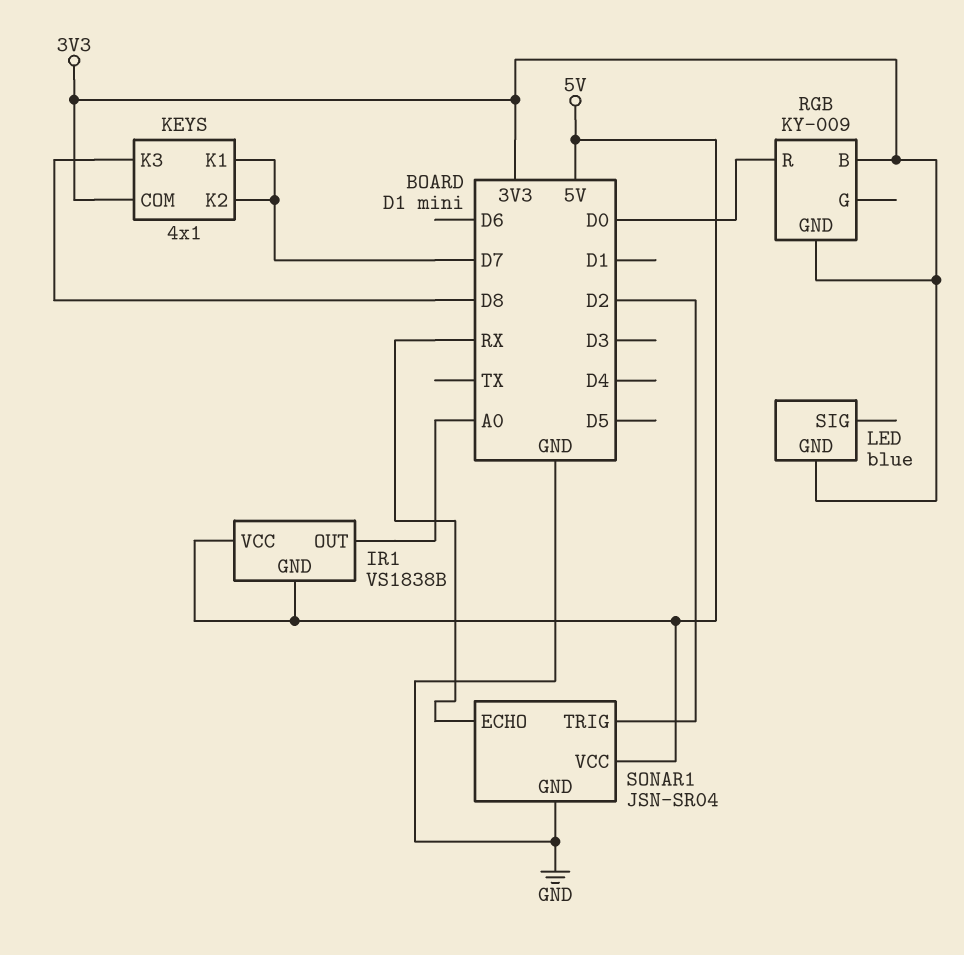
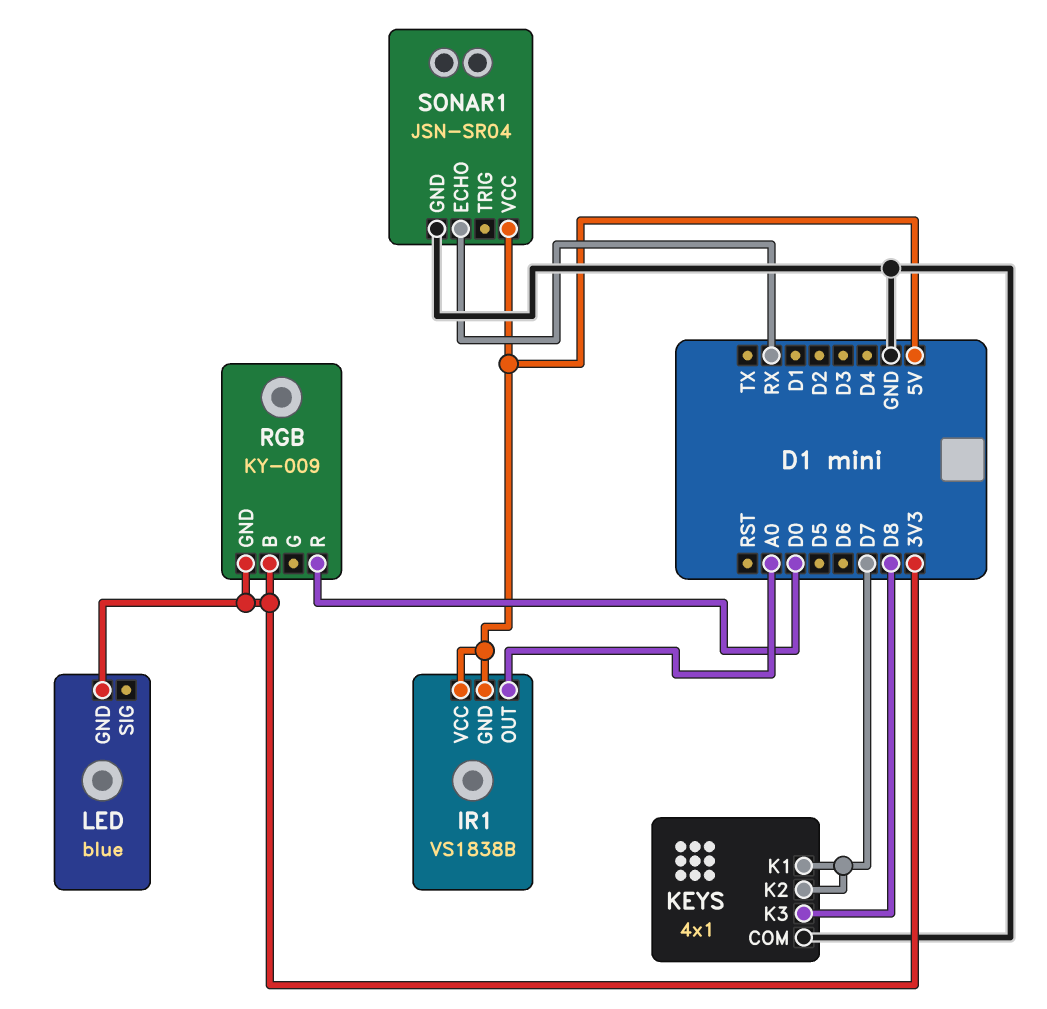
KEYS pin COM: 3V3 -> GND
SONAR1 pin TRIG: D2 -> none

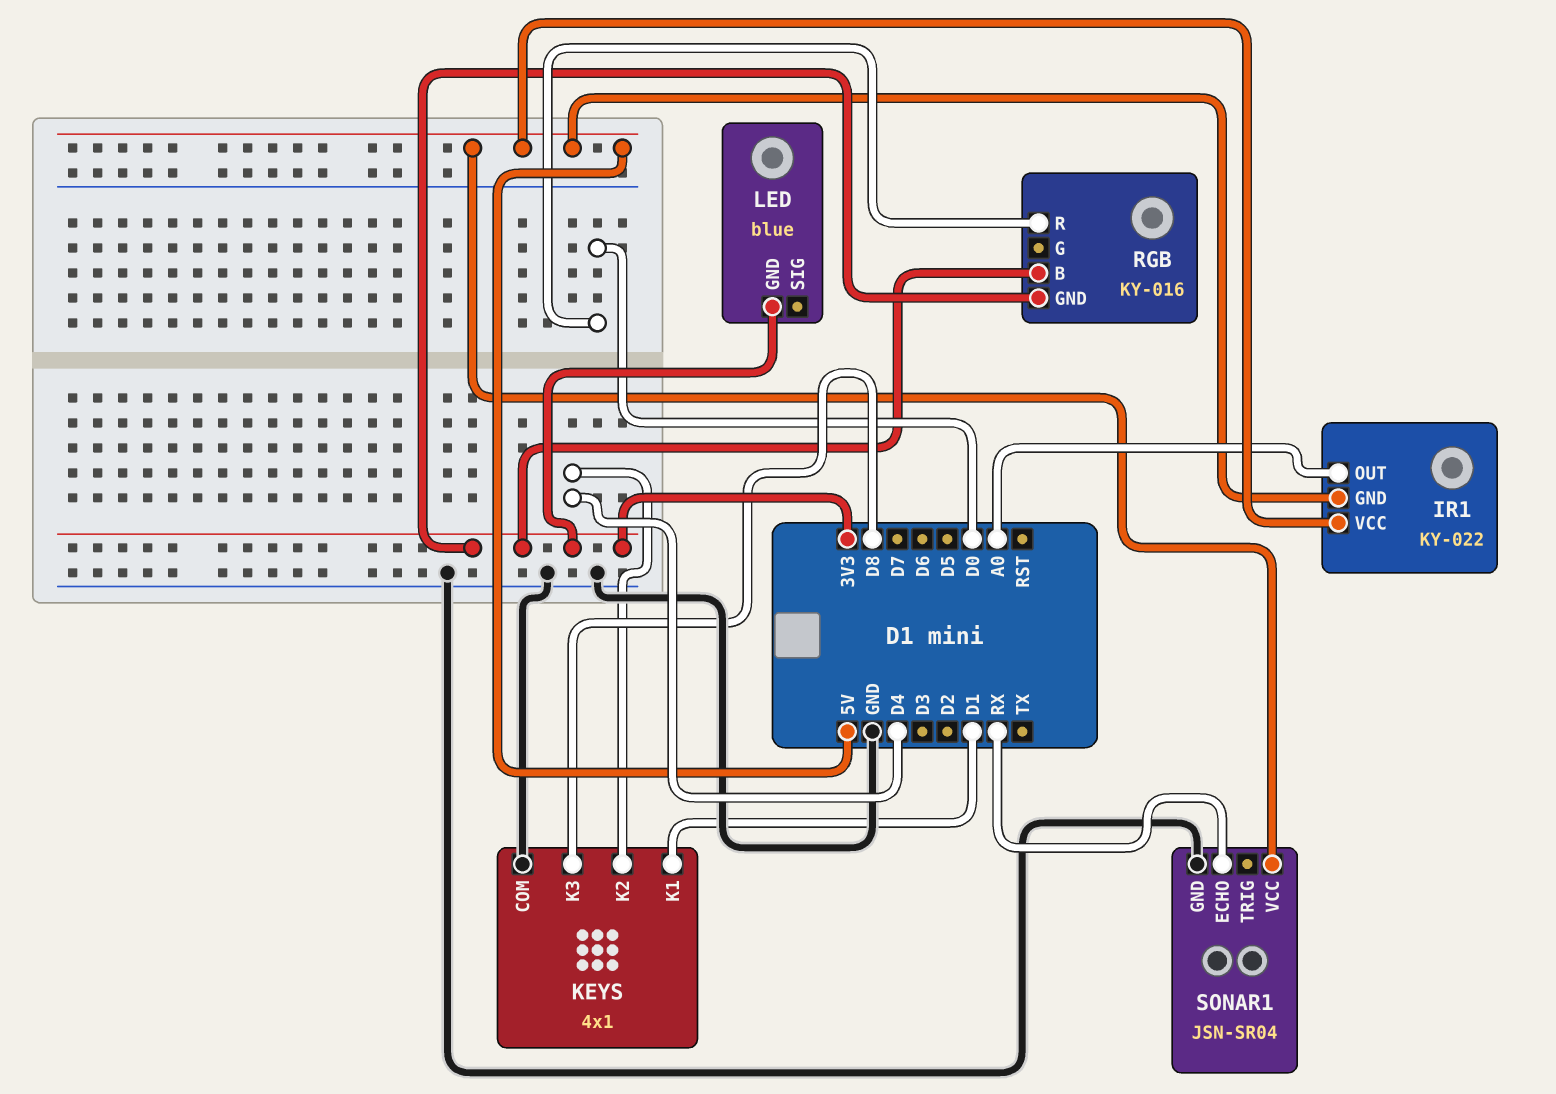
IR1: VS1838B -> KY-022
KEYS pin K1: D7 -> D1
KEYS pin K2: D7 -> D4
RGB: KY-009 -> KY-016

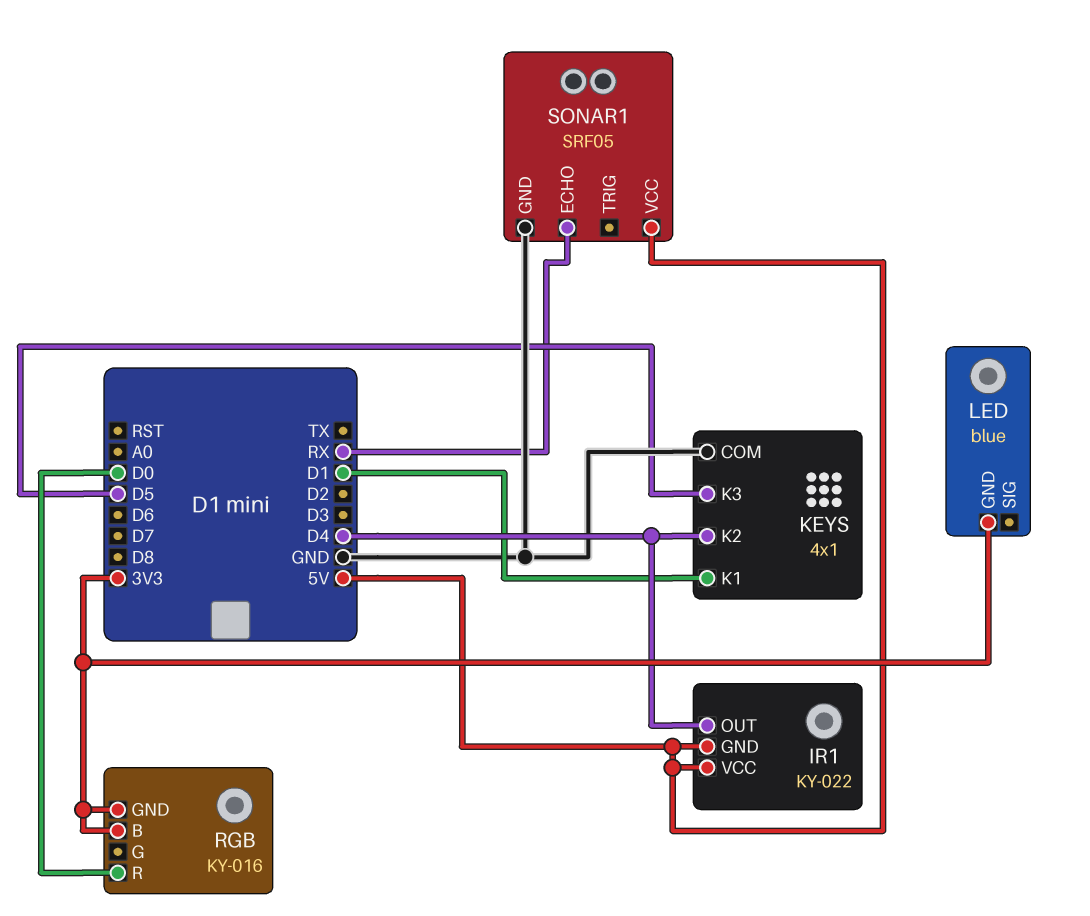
IR1 pin OUT: A0 -> D4
KEYS pin K3: D8 -> D5
SONAR1: JSN-SR04 -> SRF05

